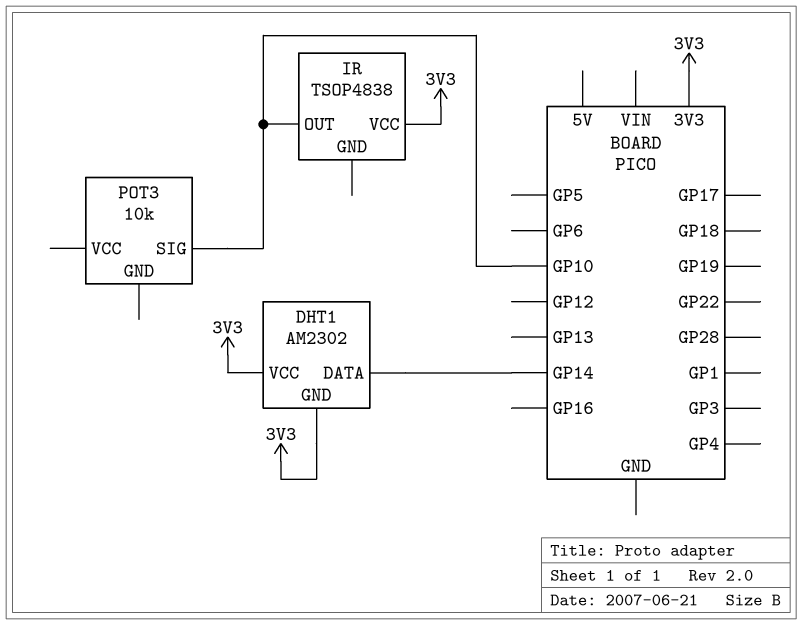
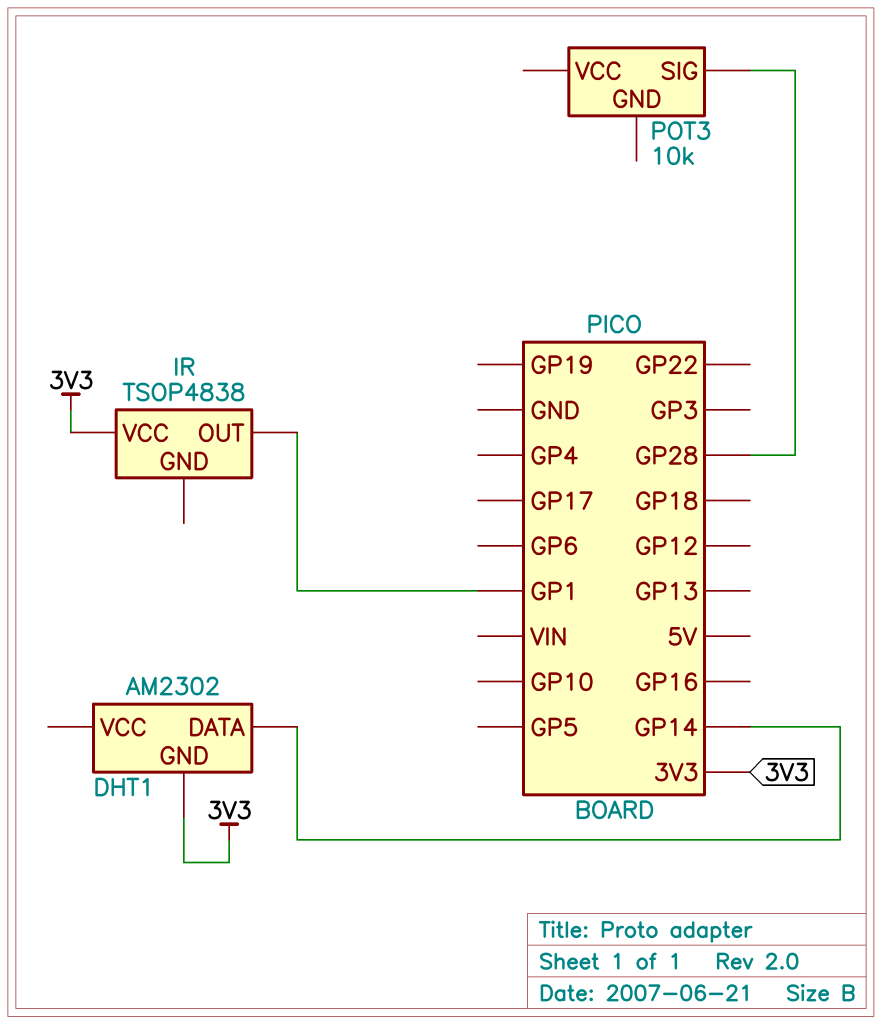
DHT1 pin VCC: 3V3 -> none
IR pin OUT: GP10 -> GP1
POT3 pin SIG: GP10 -> GP28

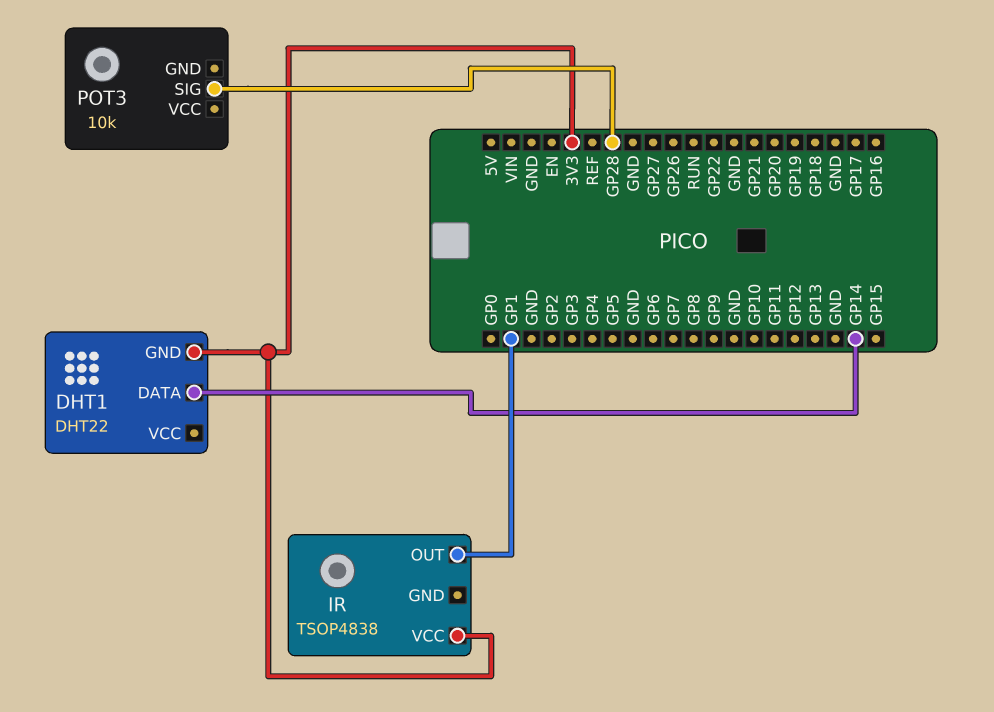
DHT1: AM2302 -> DHT22

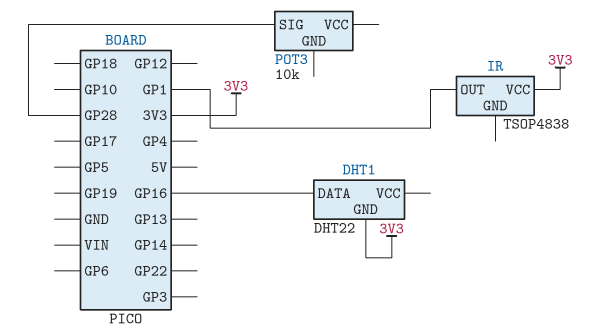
DHT1 pin DATA: GP14 -> GP16

